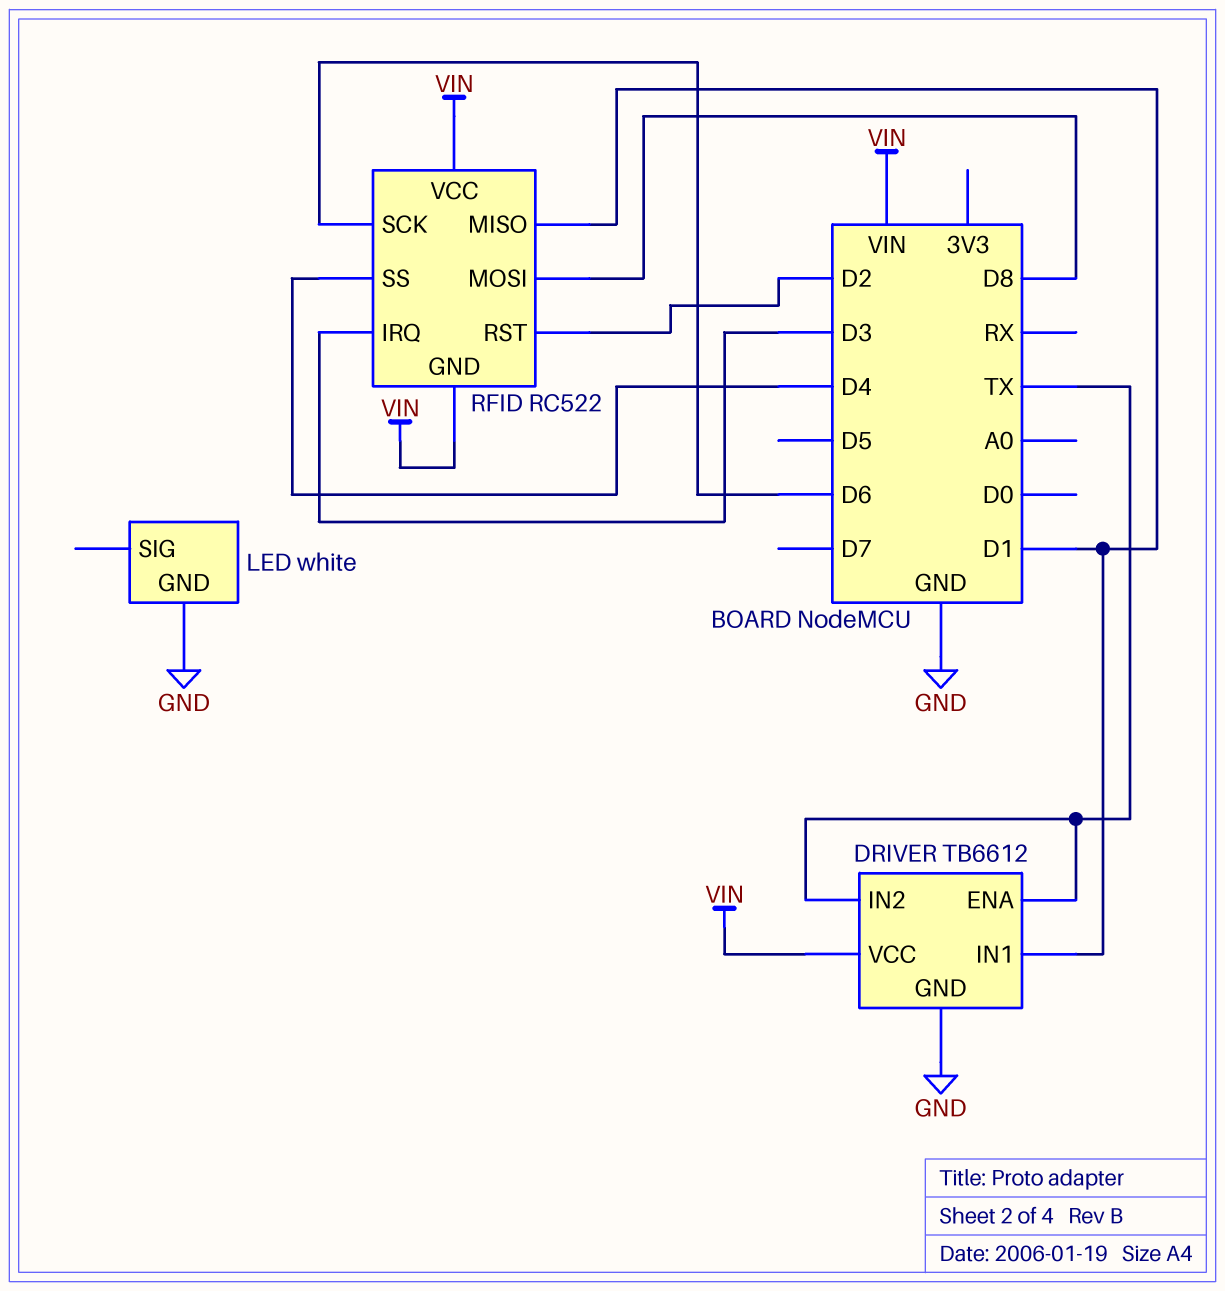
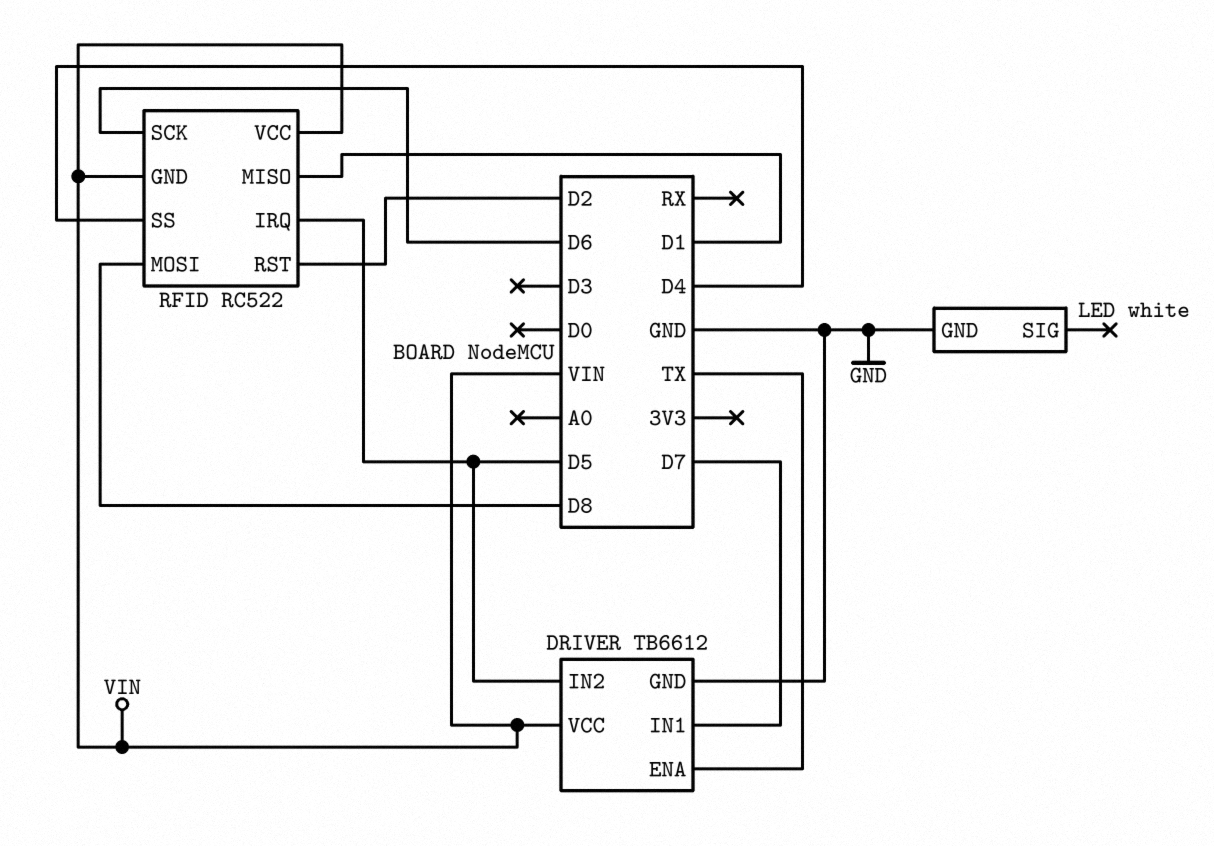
DRIVER pin IN1: D1 -> D7
DRIVER pin IN2: TX -> D5
RFID pin IRQ: D3 -> D5

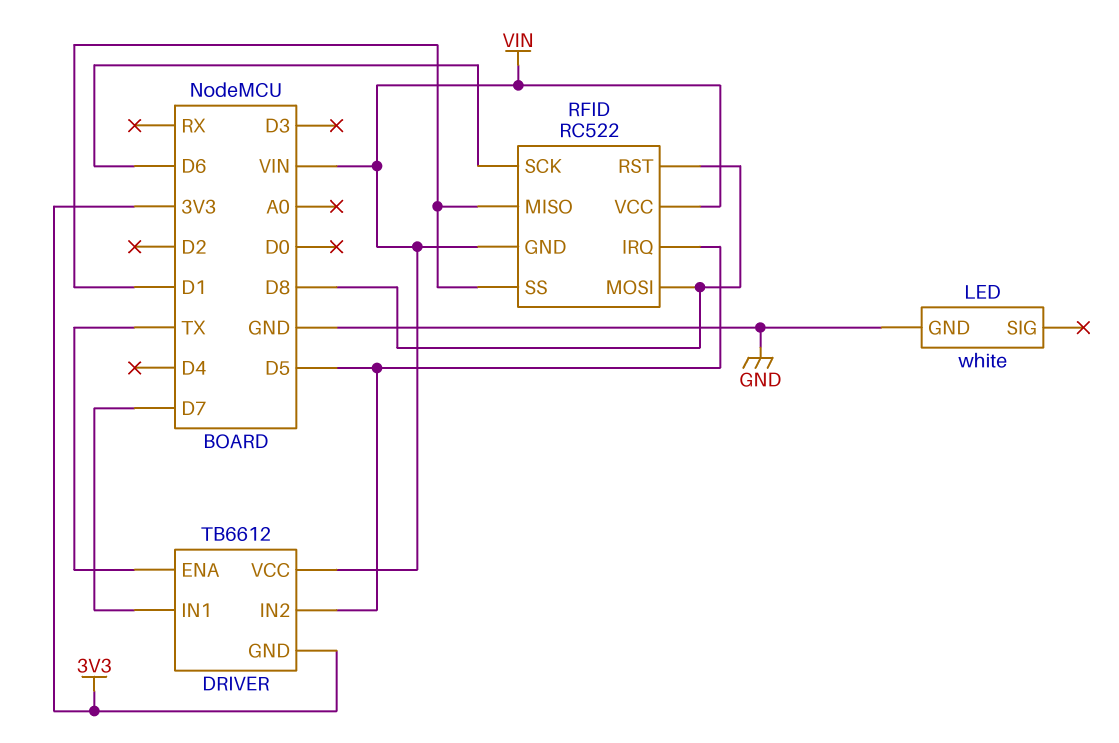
DRIVER pin GND: GND -> 3V3
RFID pin RST: D2 -> D8
RFID pin SS: D4 -> D1

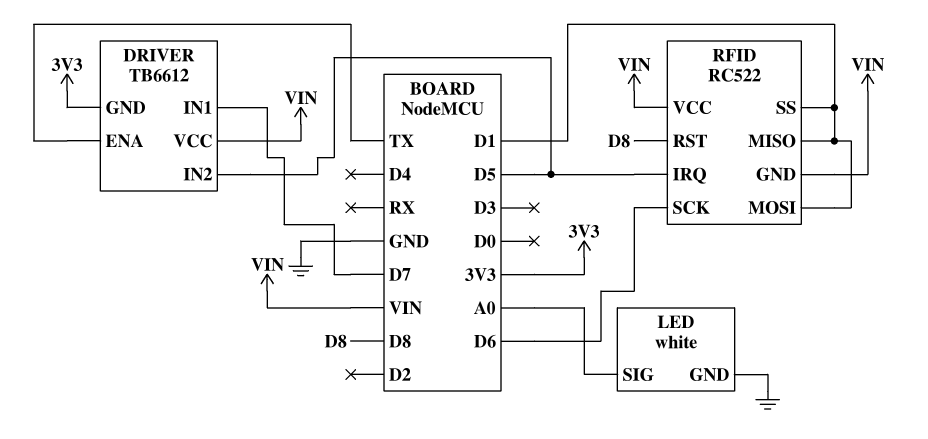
LED pin SIG: none -> A0
RFID pin MOSI: D8 -> D1

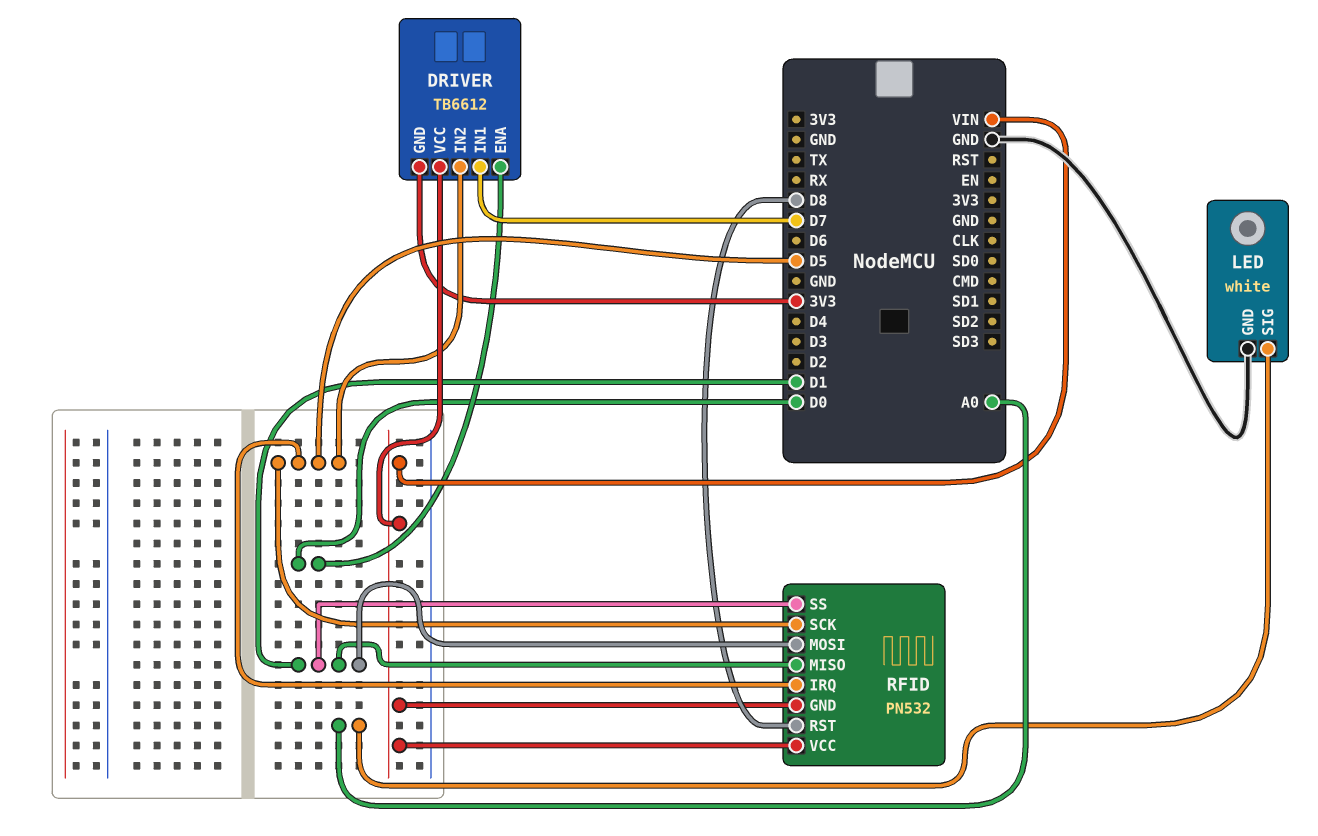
DRIVER pin ENA: TX -> D0
RFID: RC522 -> PN532
RFID pin SCK: D6 -> D5

